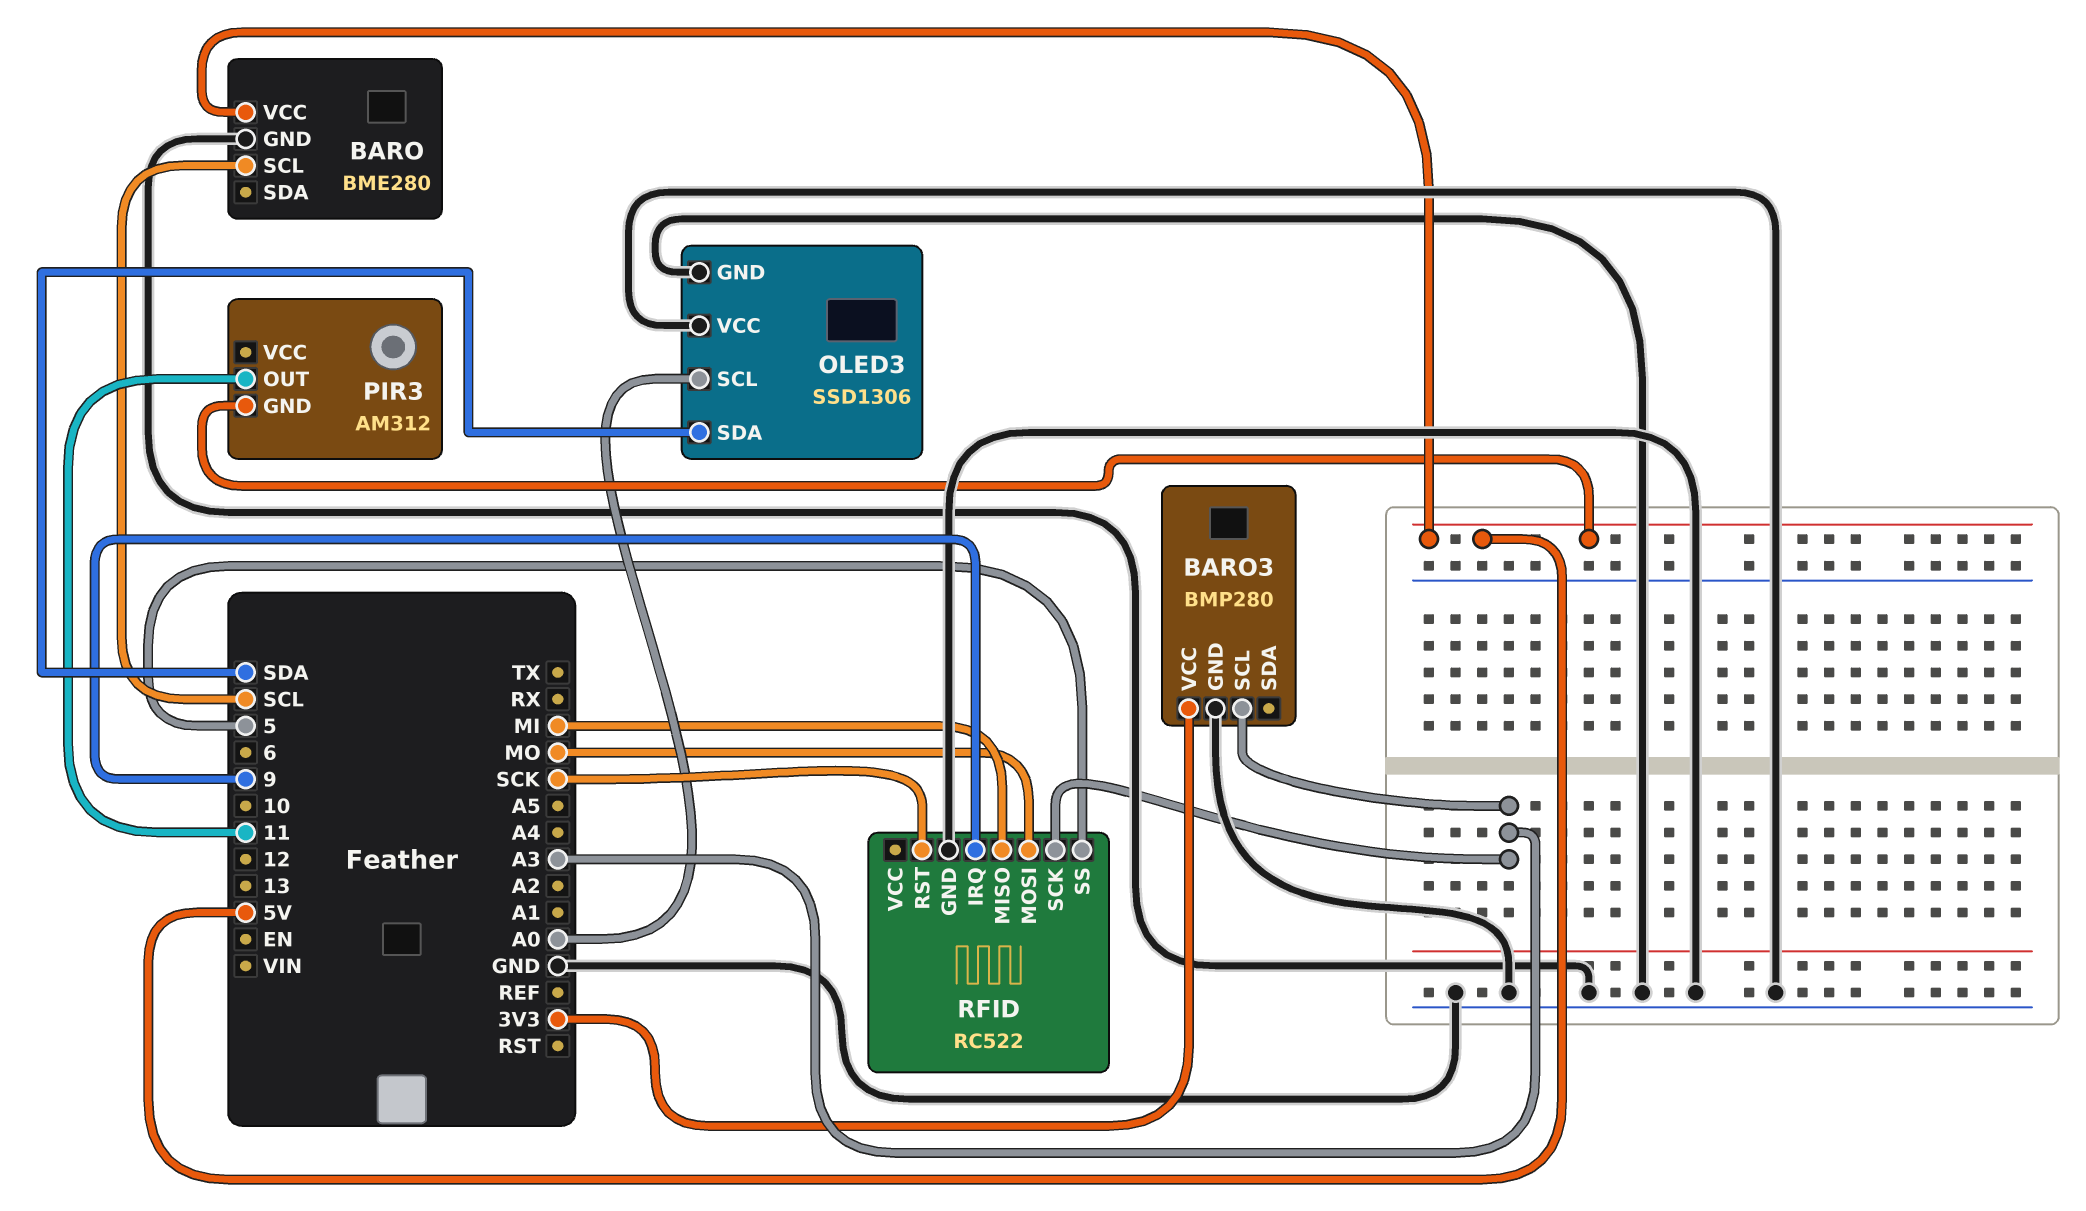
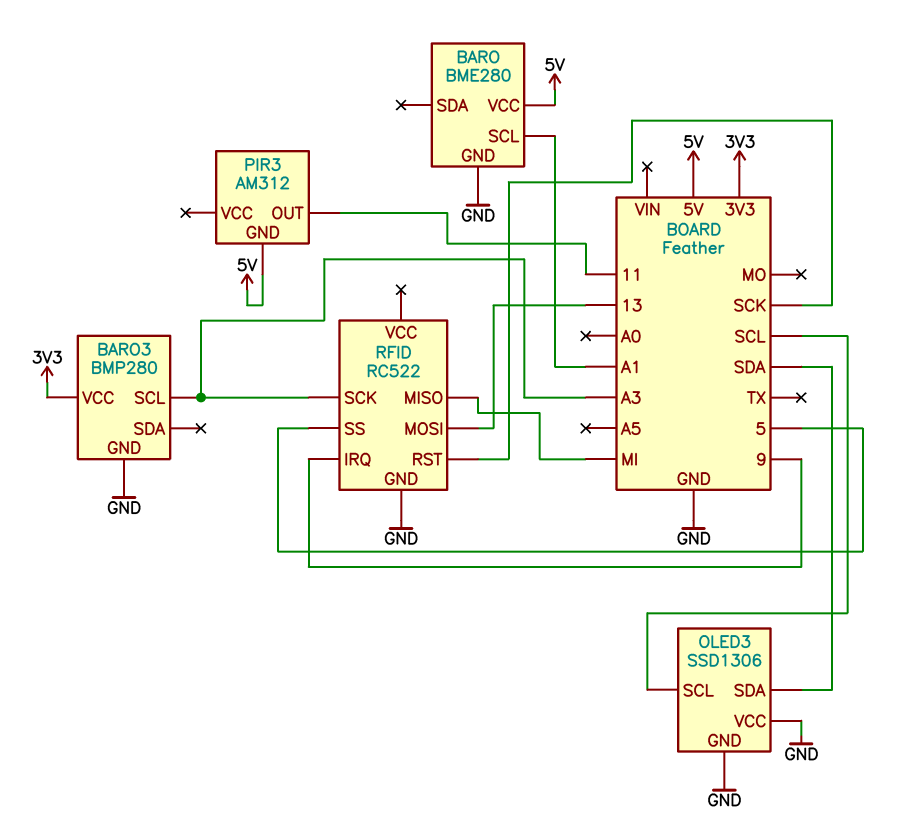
BARO pin SCL: SCL -> A1
OLED3 pin SCL: A0 -> SCL
RFID pin MOSI: MO -> 13

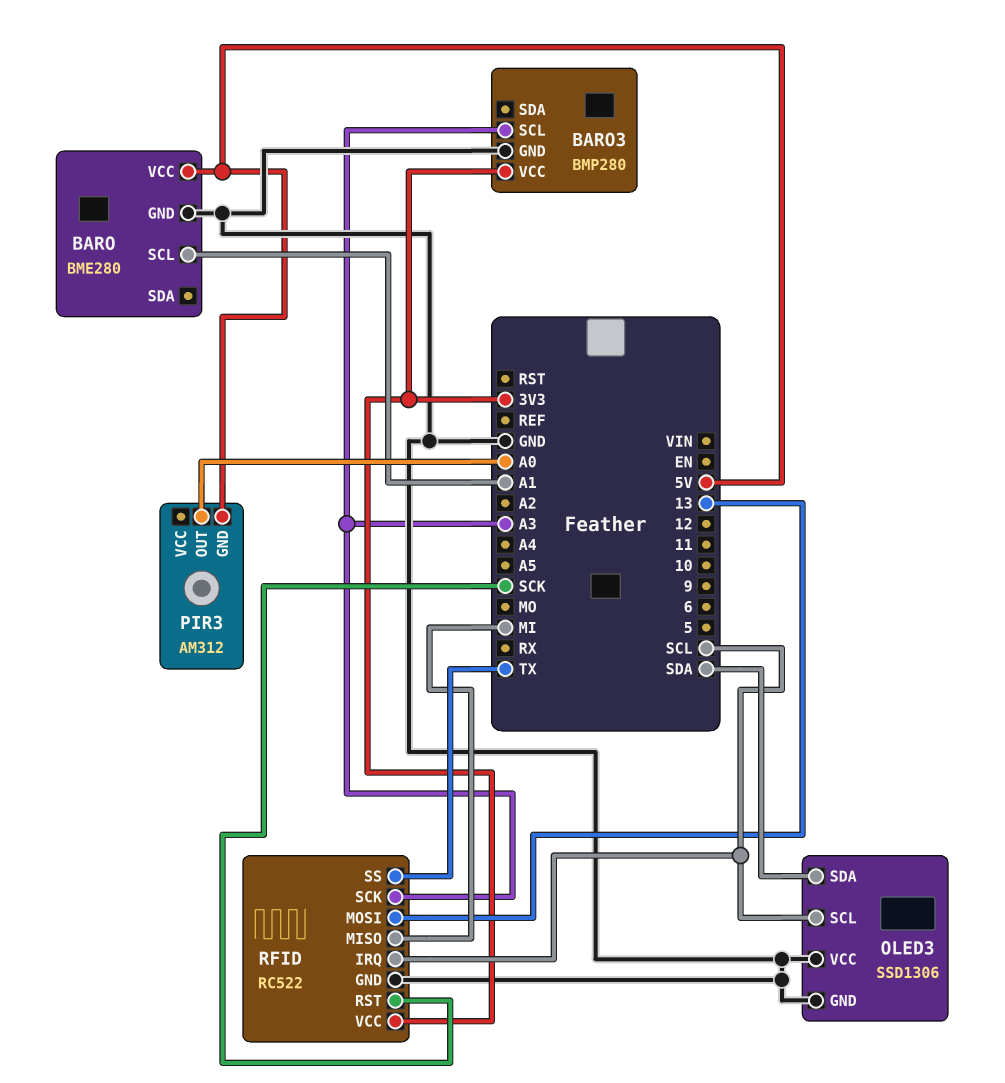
PIR3 pin OUT: 11 -> A0
RFID pin IRQ: 9 -> SCL
RFID pin SS: 5 -> TX
RFID pin VCC: none -> 3V3

